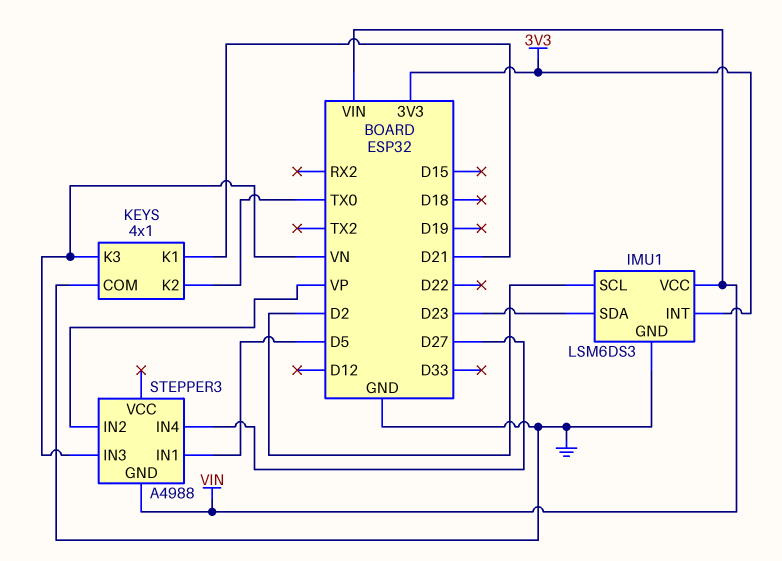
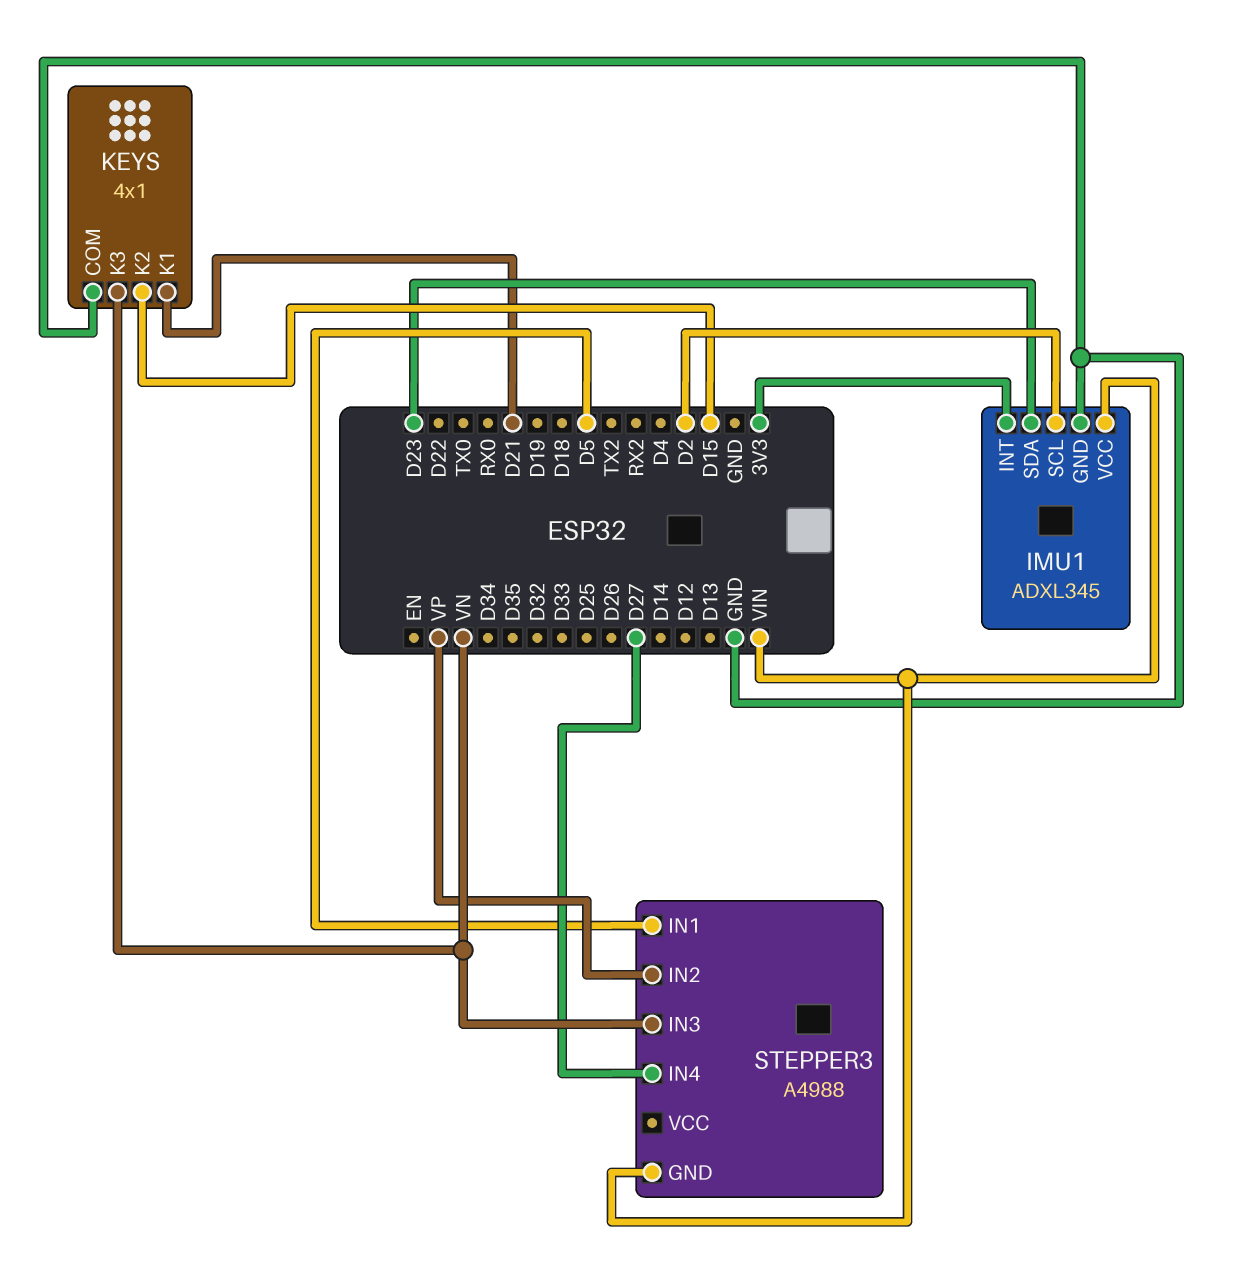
IMU1: LSM6DS3 -> ADXL345
KEYS pin K2: TX0 -> D15

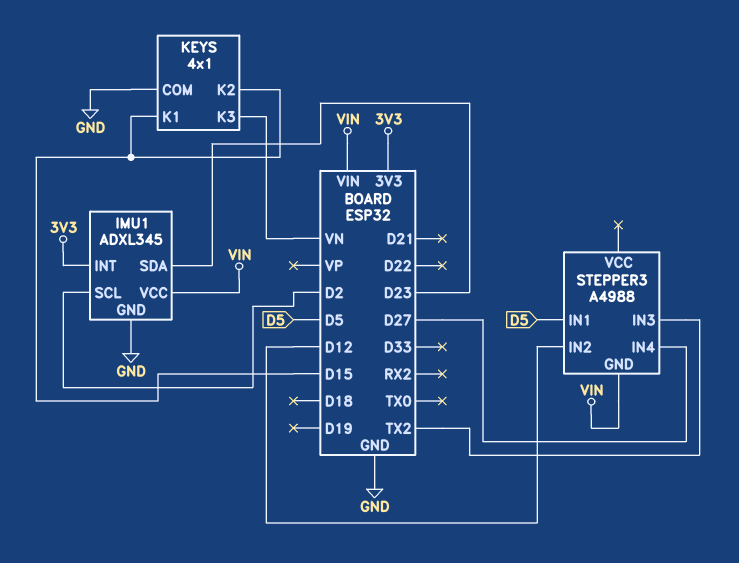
KEYS pin K1: D21 -> D15
STEPPER3 pin IN2: VP -> D12
STEPPER3 pin IN3: VN -> TX2

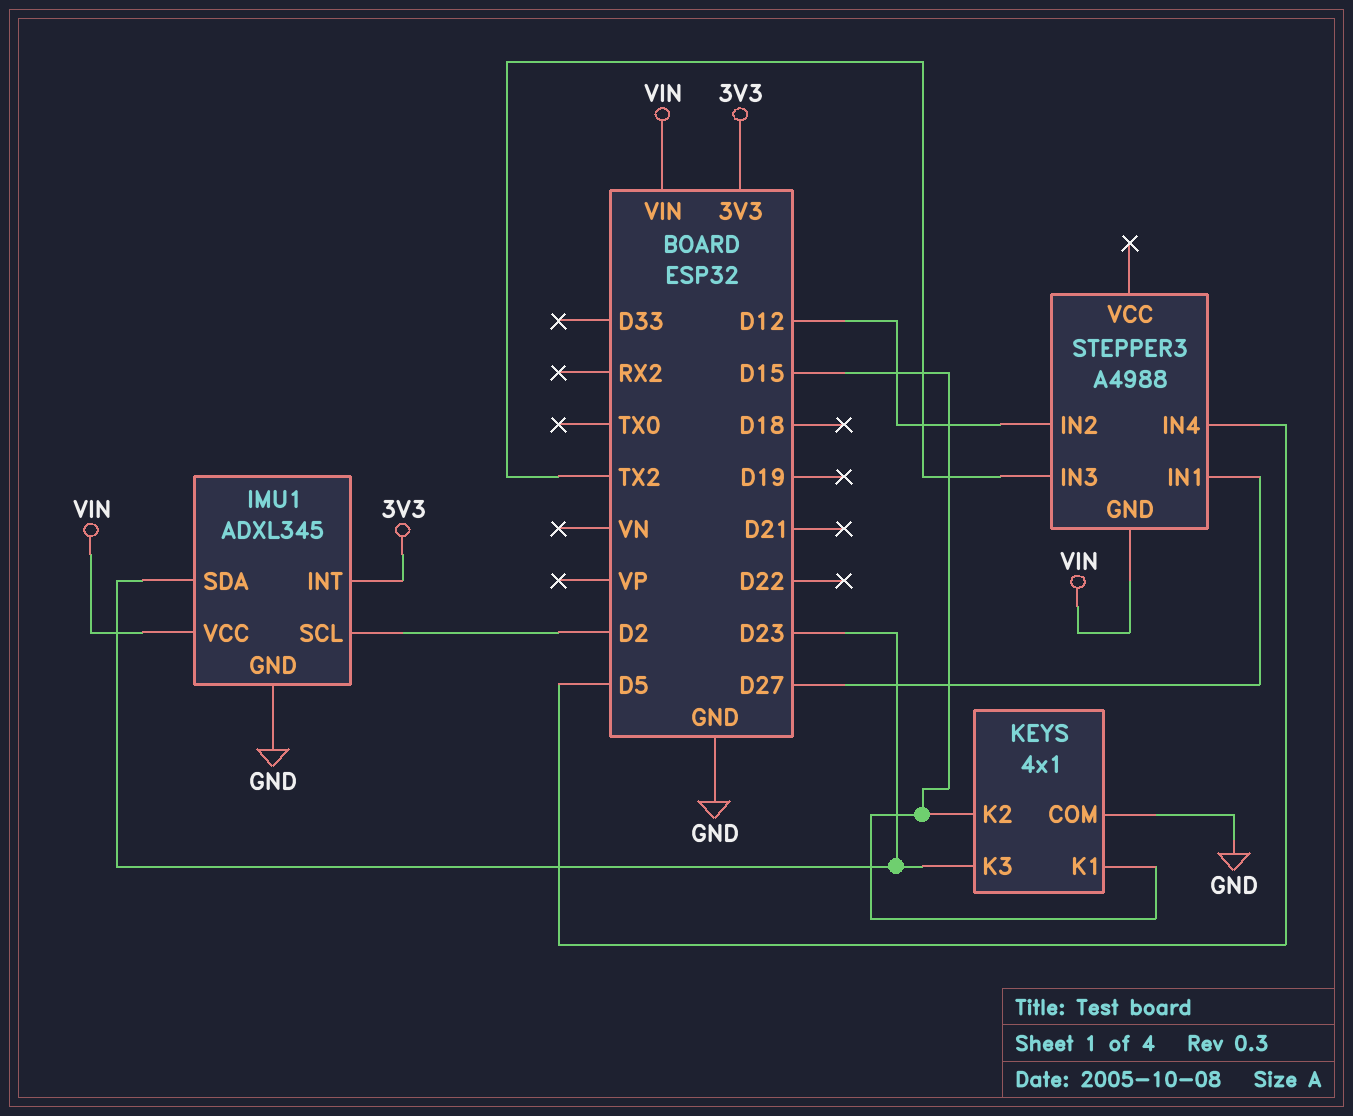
KEYS pin K3: VN -> D23
STEPPER3 pin IN1: D5 -> D27
STEPPER3 pin IN4: D27 -> D5

